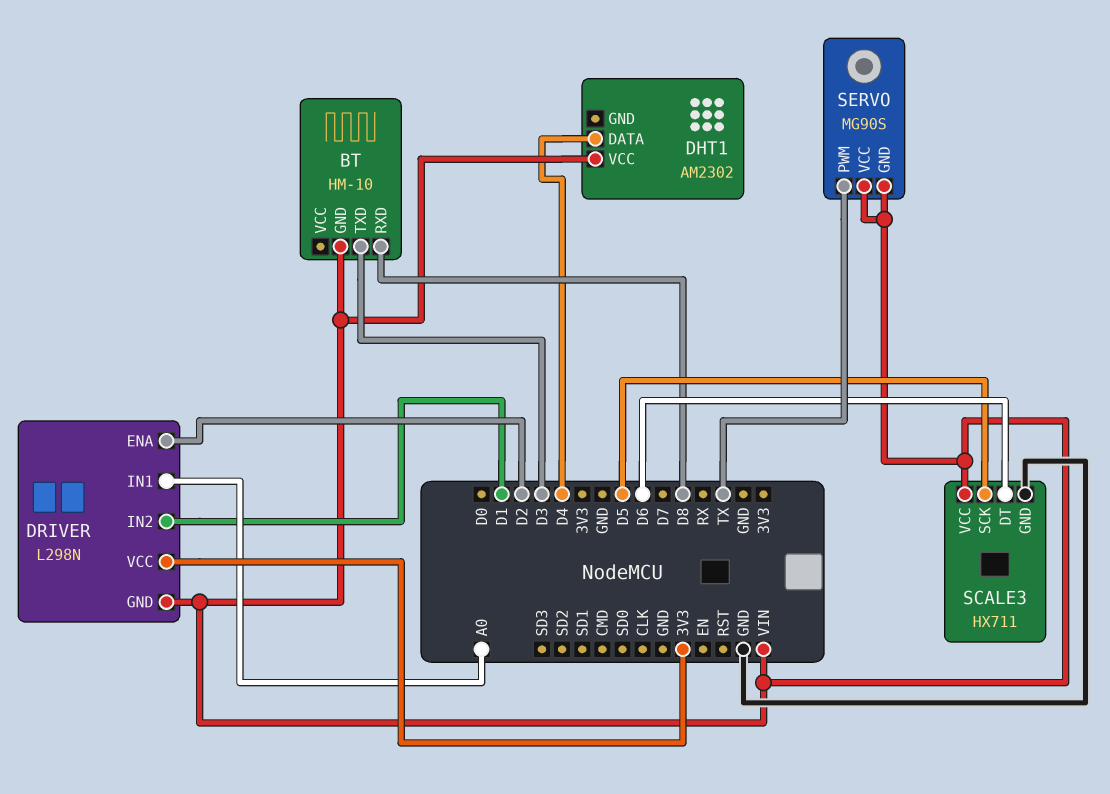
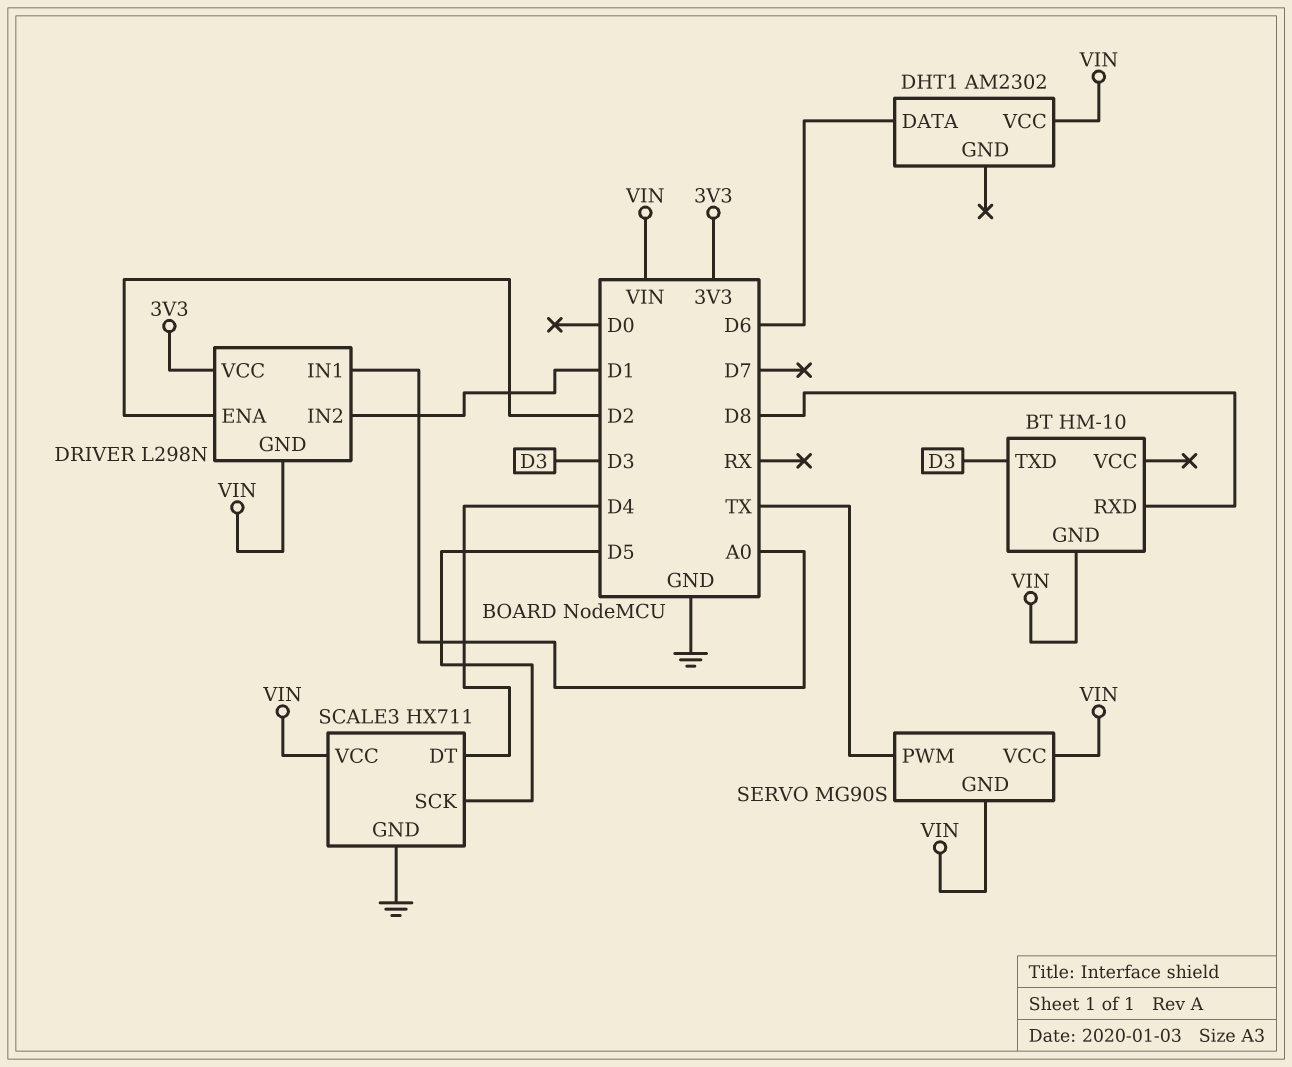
DHT1 pin DATA: D4 -> D6
SCALE3 pin DT: D6 -> D4

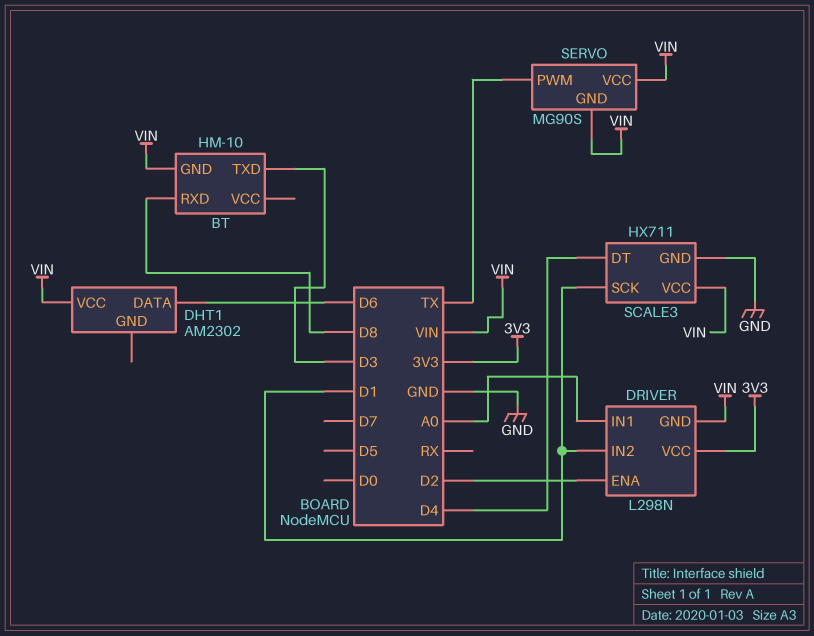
SCALE3 pin SCK: D5 -> D1

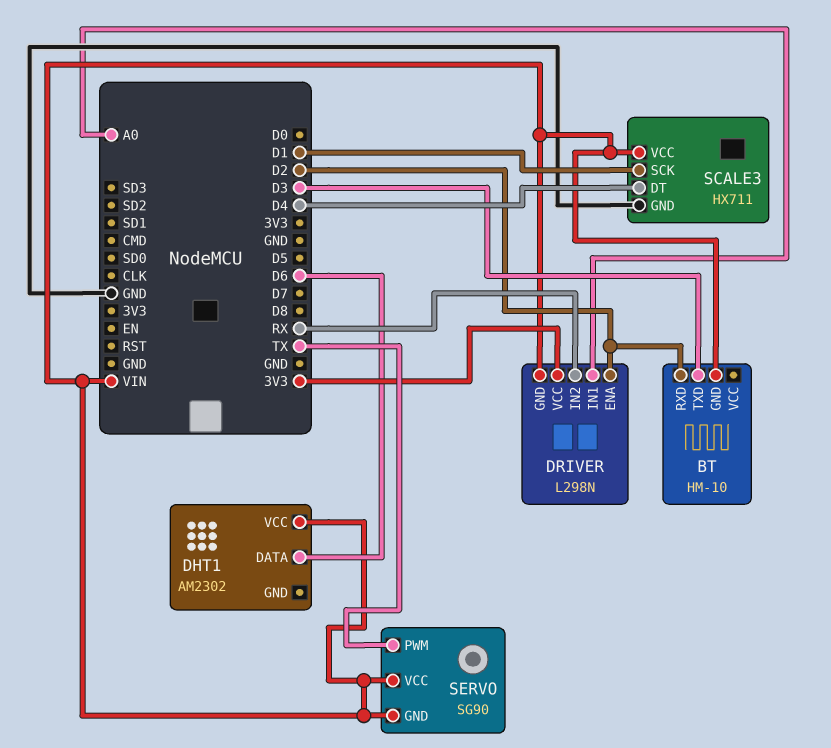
BT pin RXD: D8 -> D2
DRIVER pin IN2: D1 -> RX
SERVO: MG90S -> SG90

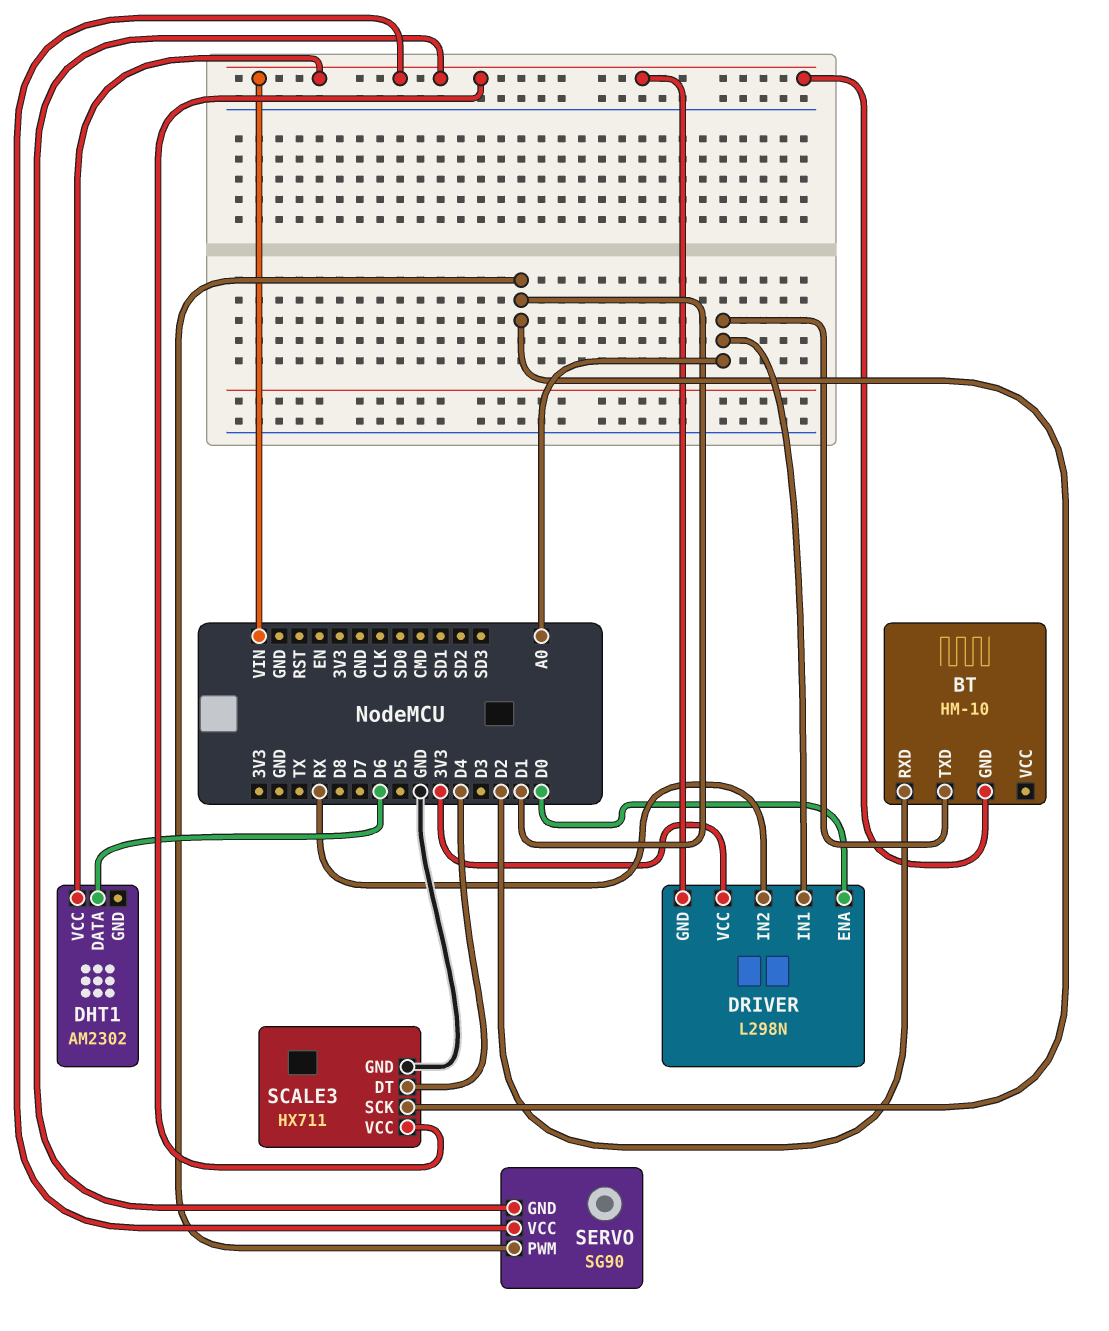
BT pin TXD: D3 -> A0
DRIVER pin ENA: D2 -> D0
SERVO pin PWM: TX -> D1

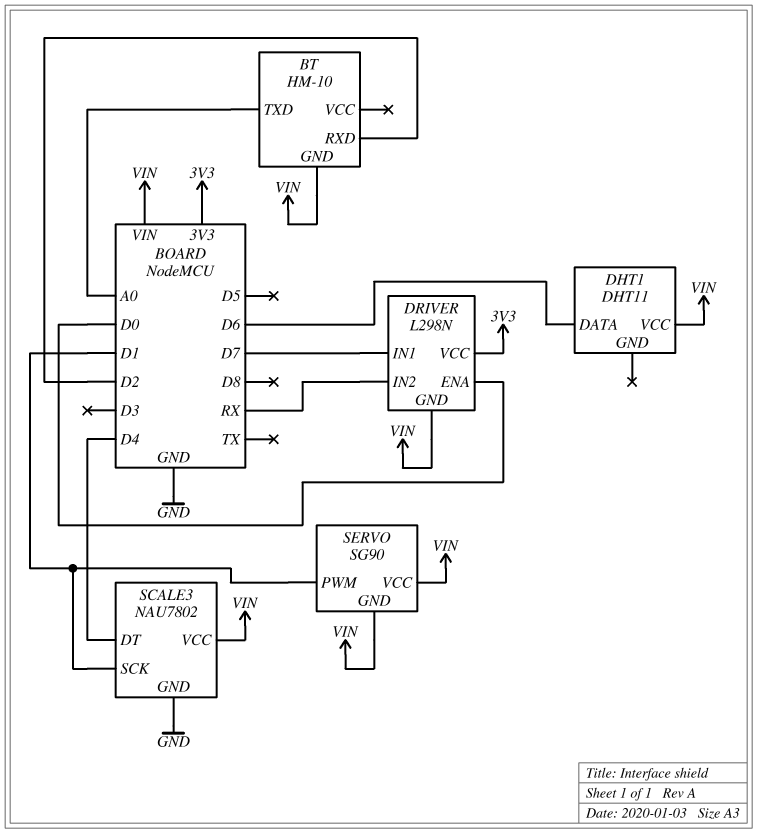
DHT1: AM2302 -> DHT11
DRIVER pin IN1: A0 -> D7
SCALE3: HX711 -> NAU7802

